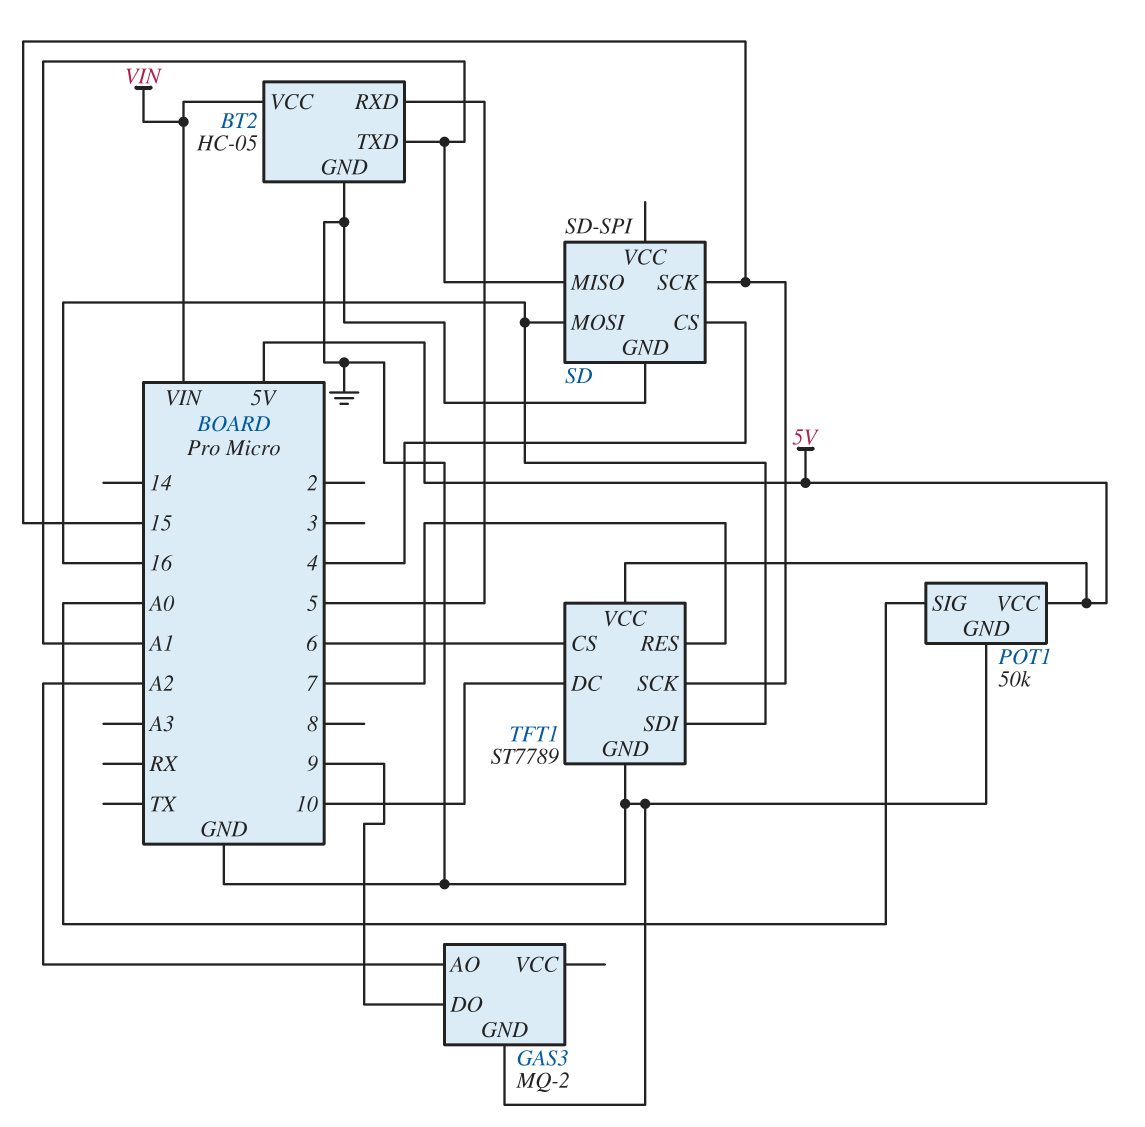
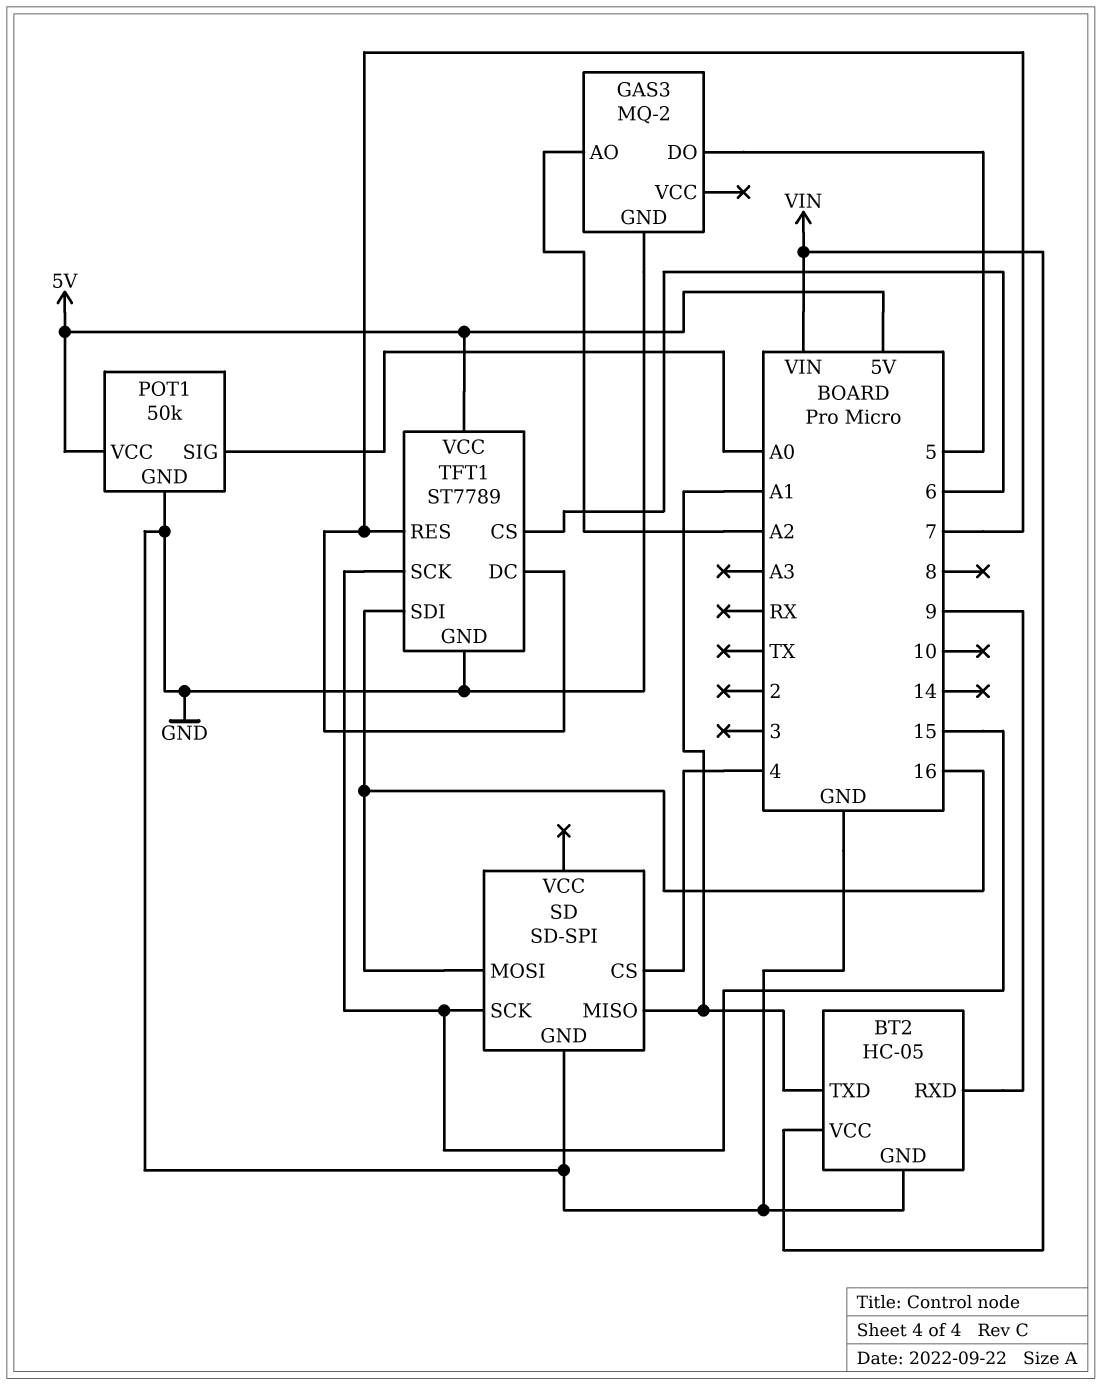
BT2 pin RXD: 5 -> 9
GAS3 pin DO: 9 -> 5
TFT1 pin DC: 10 -> 7

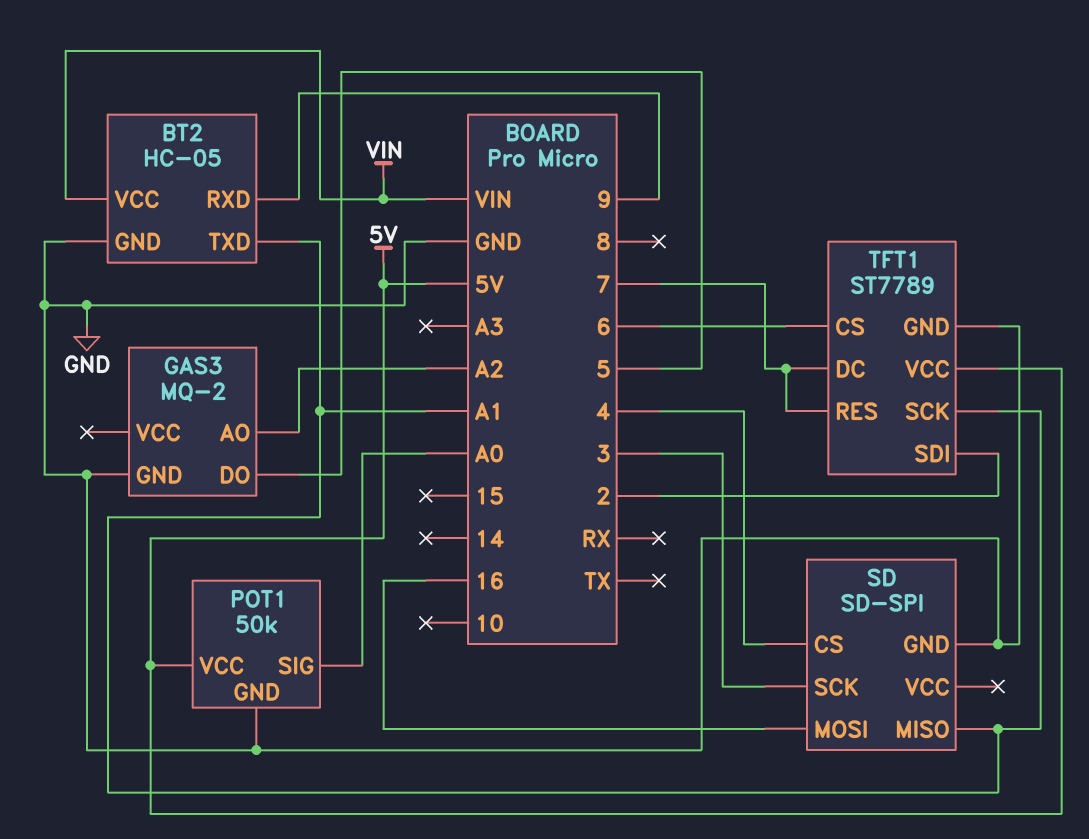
SD pin SCK: 15 -> 3
TFT1 pin SCK: 15 -> A1
TFT1 pin SDI: 16 -> 2

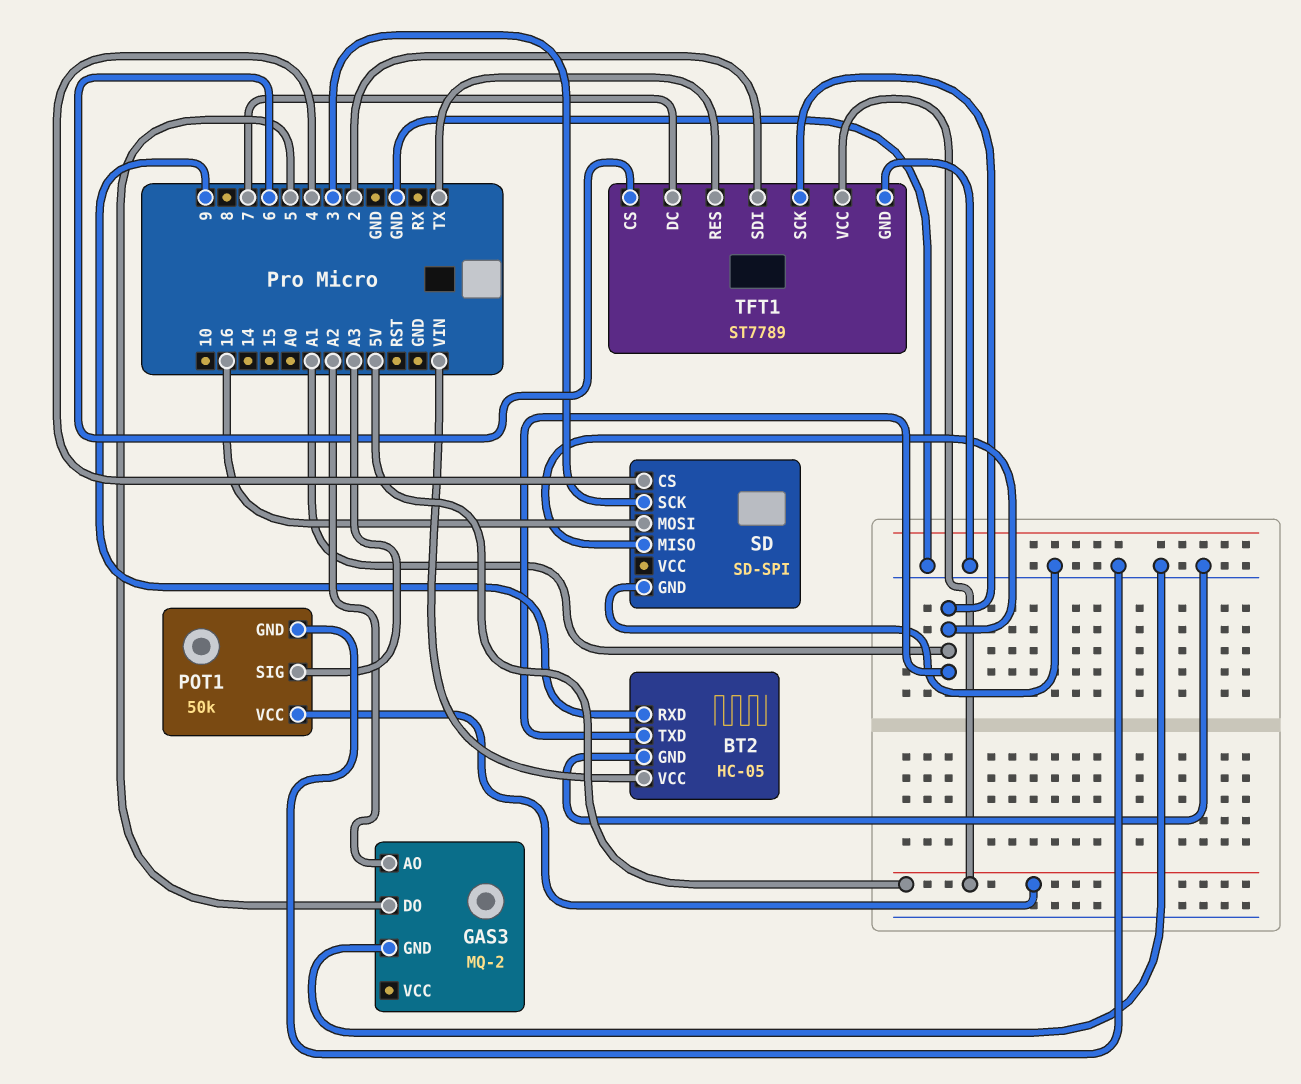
POT1 pin SIG: A0 -> A3
TFT1 pin RES: 7 -> TX

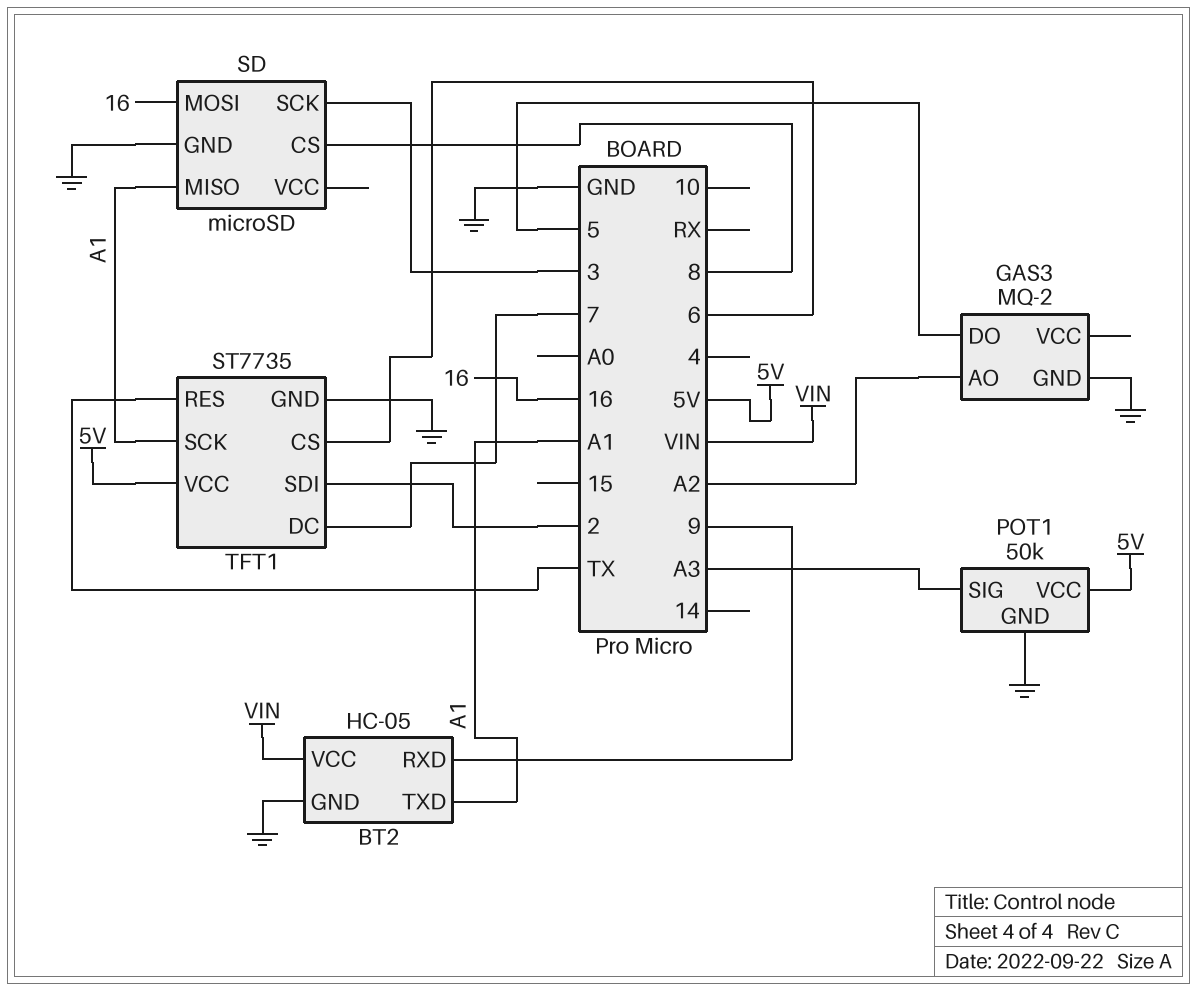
SD: SD-SPI -> microSD
SD pin CS: 4 -> 8
TFT1: ST7789 -> ST7735

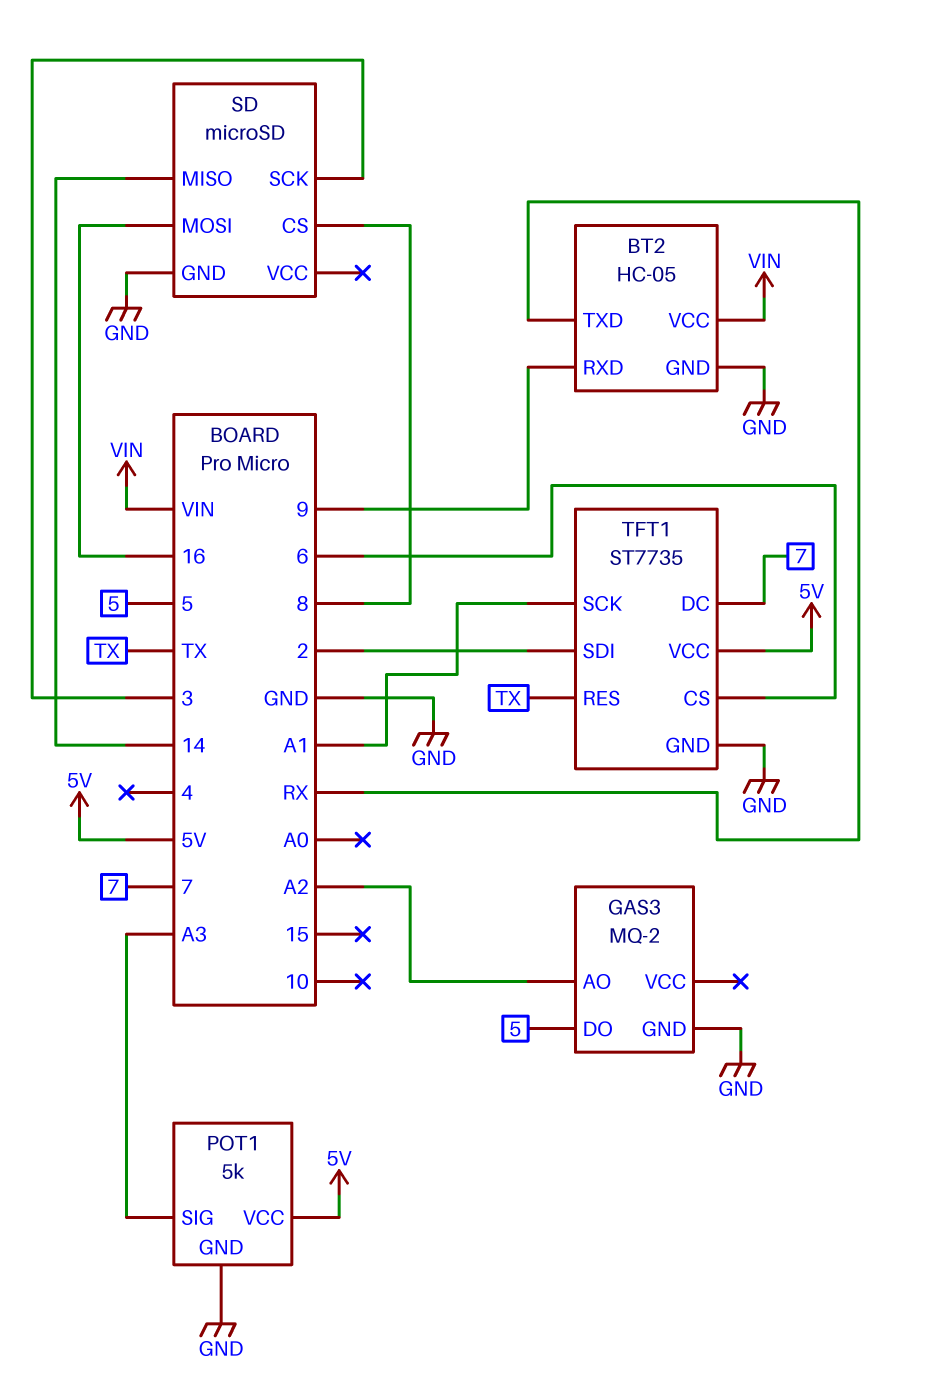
BT2 pin TXD: A1 -> RX
POT1: 50k -> 5k
SD pin MISO: A1 -> 14

